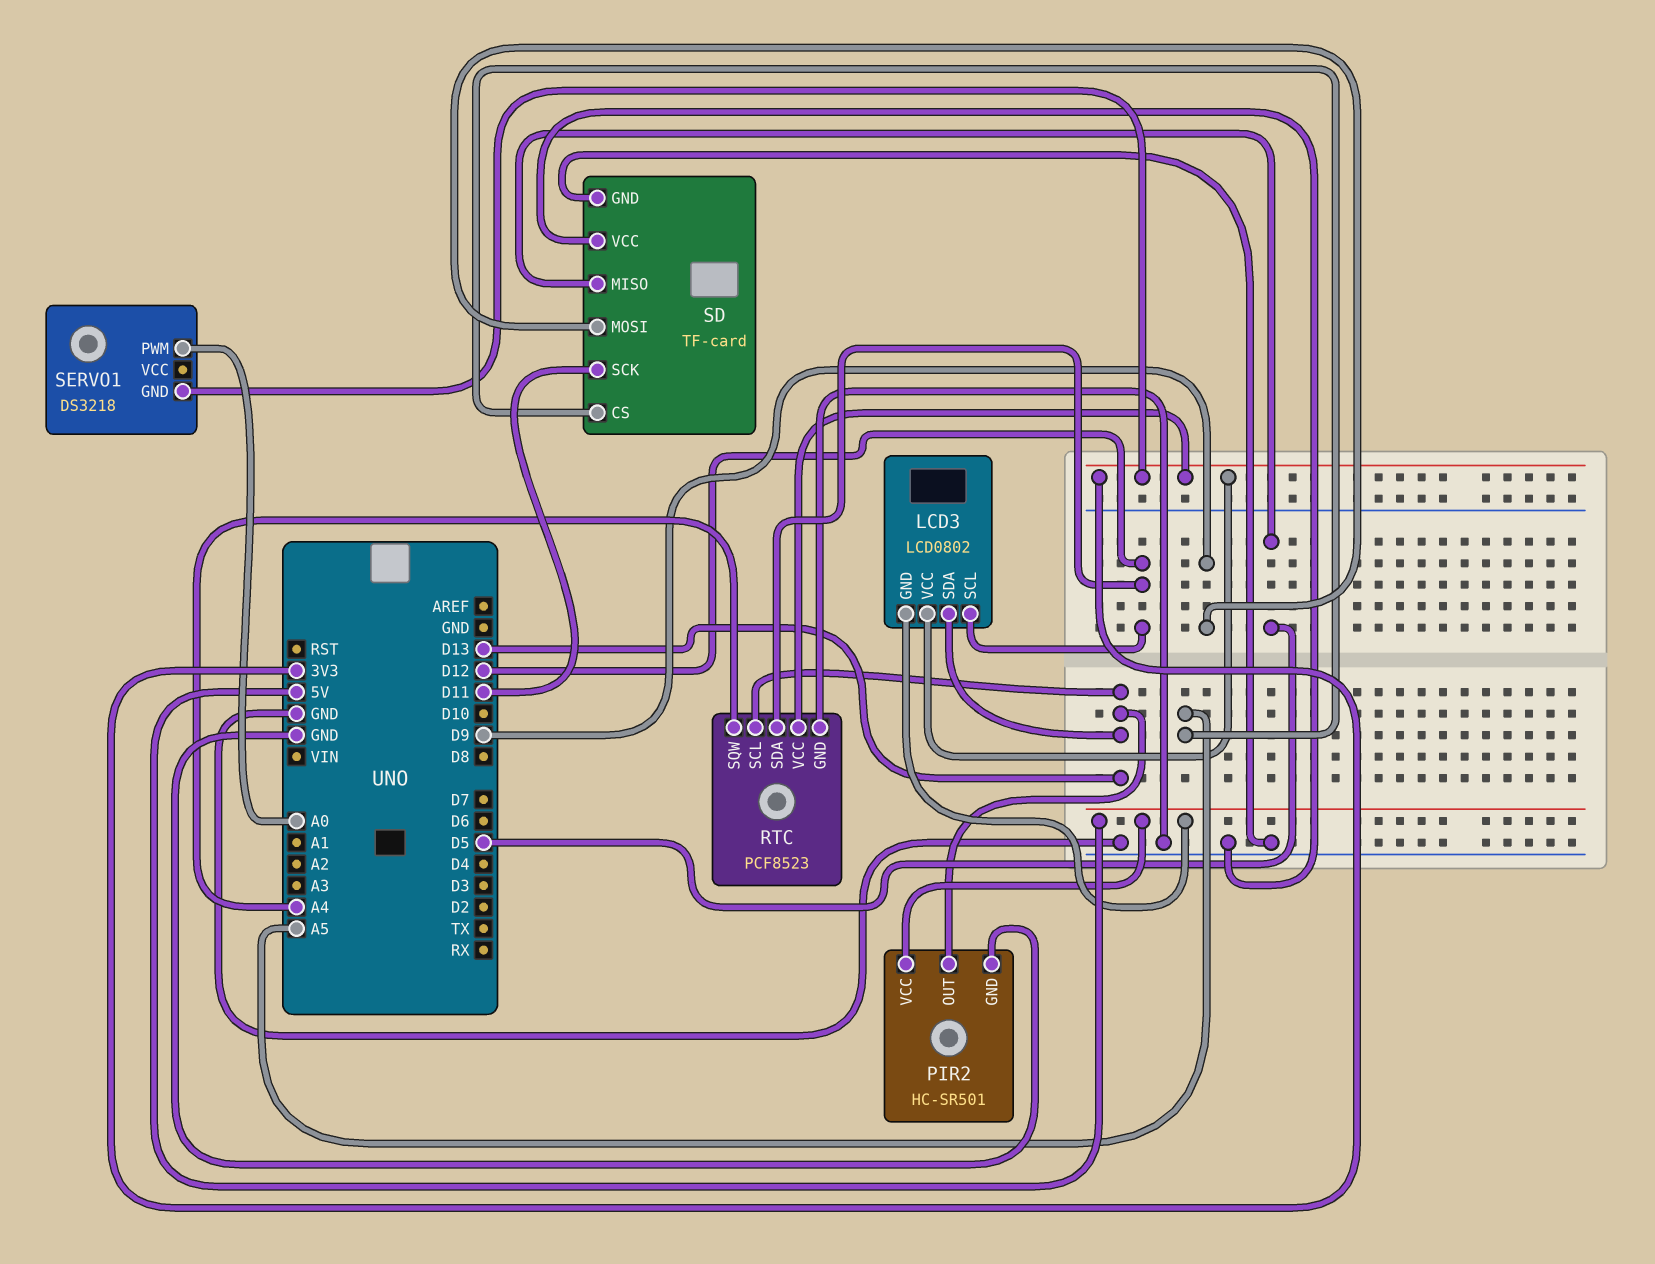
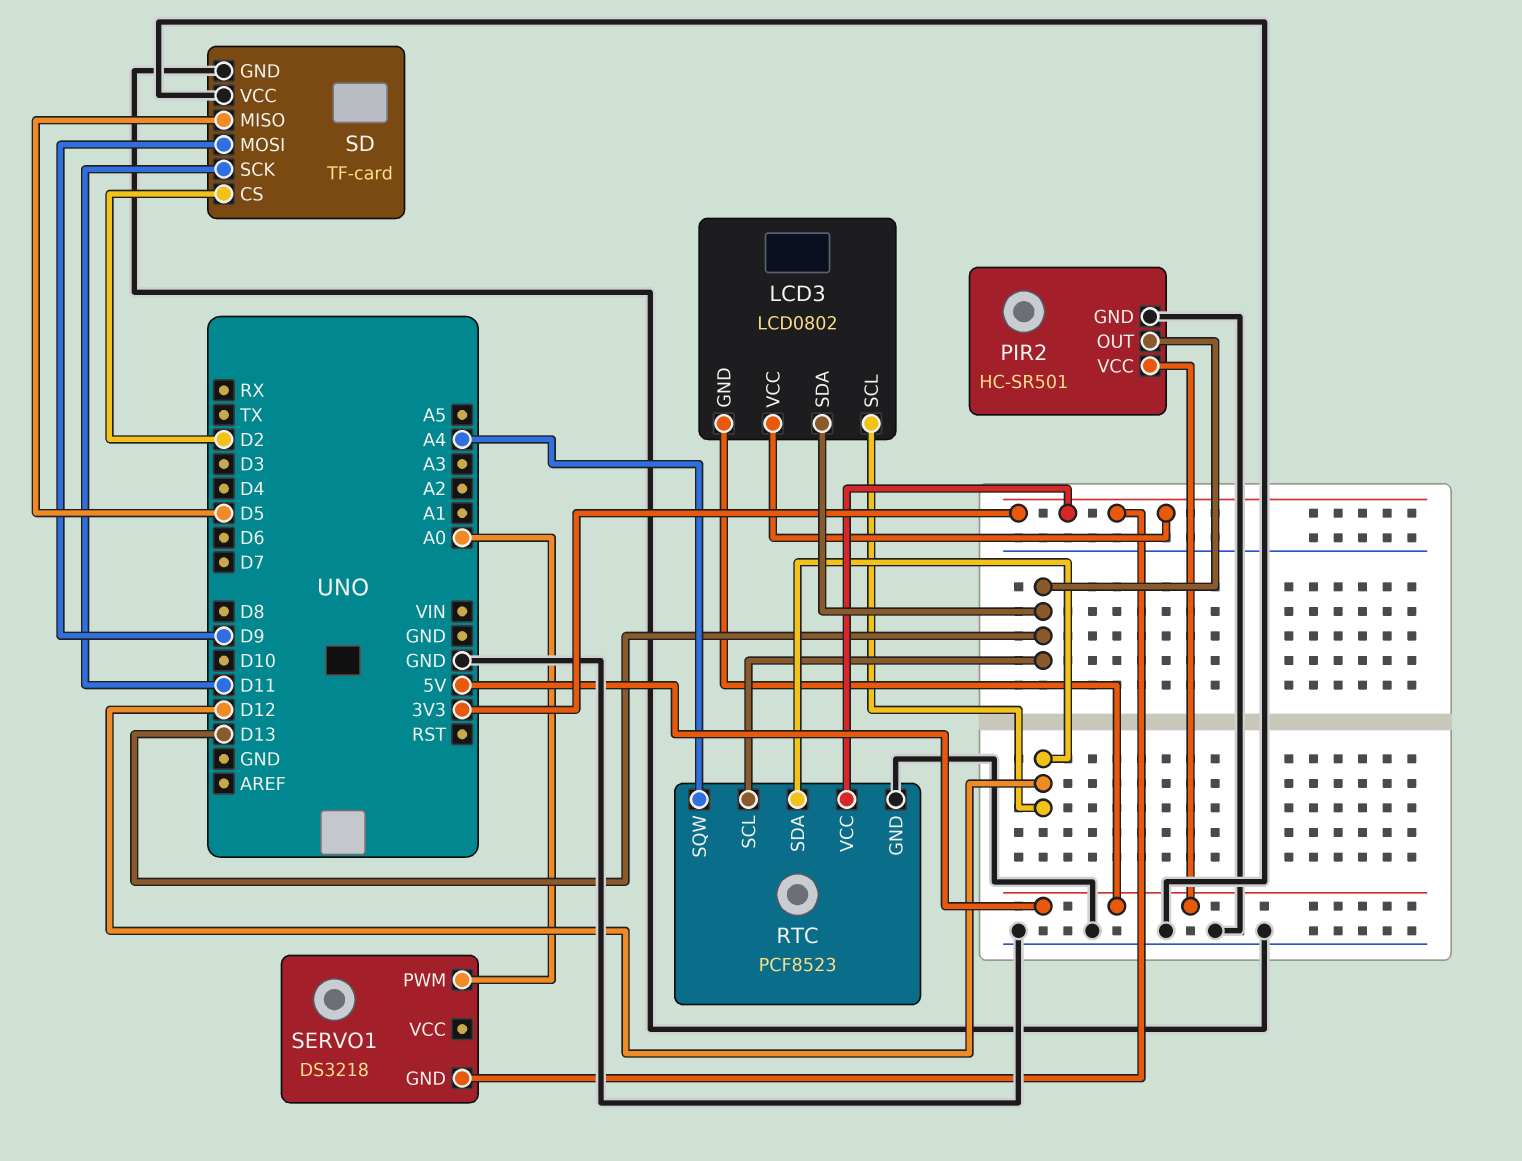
SD pin CS: A5 -> D2

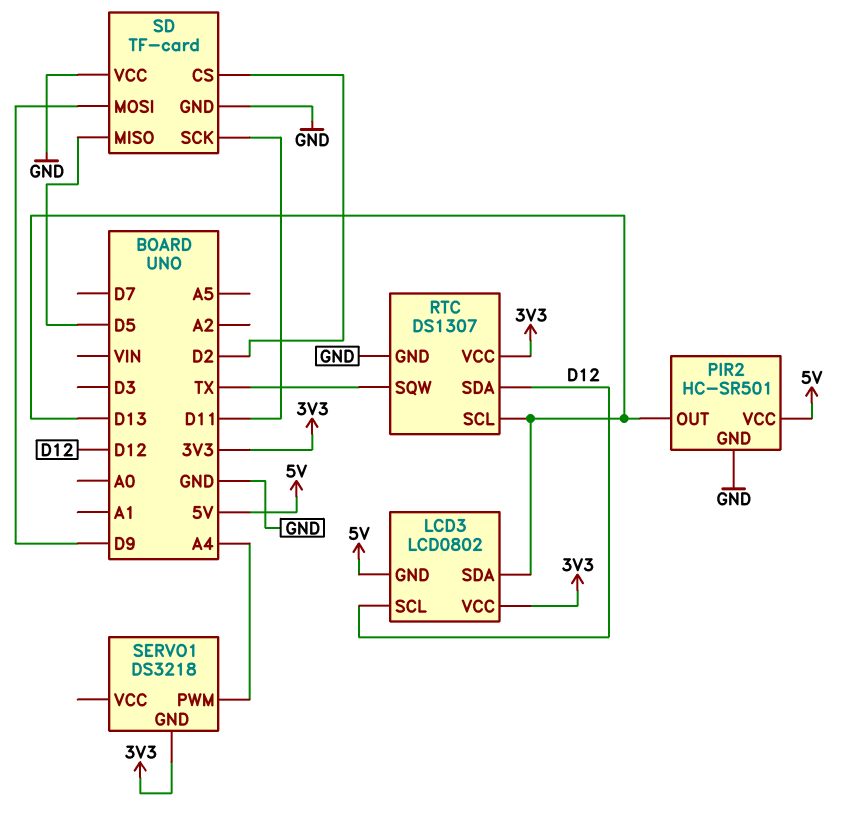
RTC: PCF8523 -> DS1307
RTC pin SQW: A4 -> TX
SERVO1 pin PWM: A0 -> A4

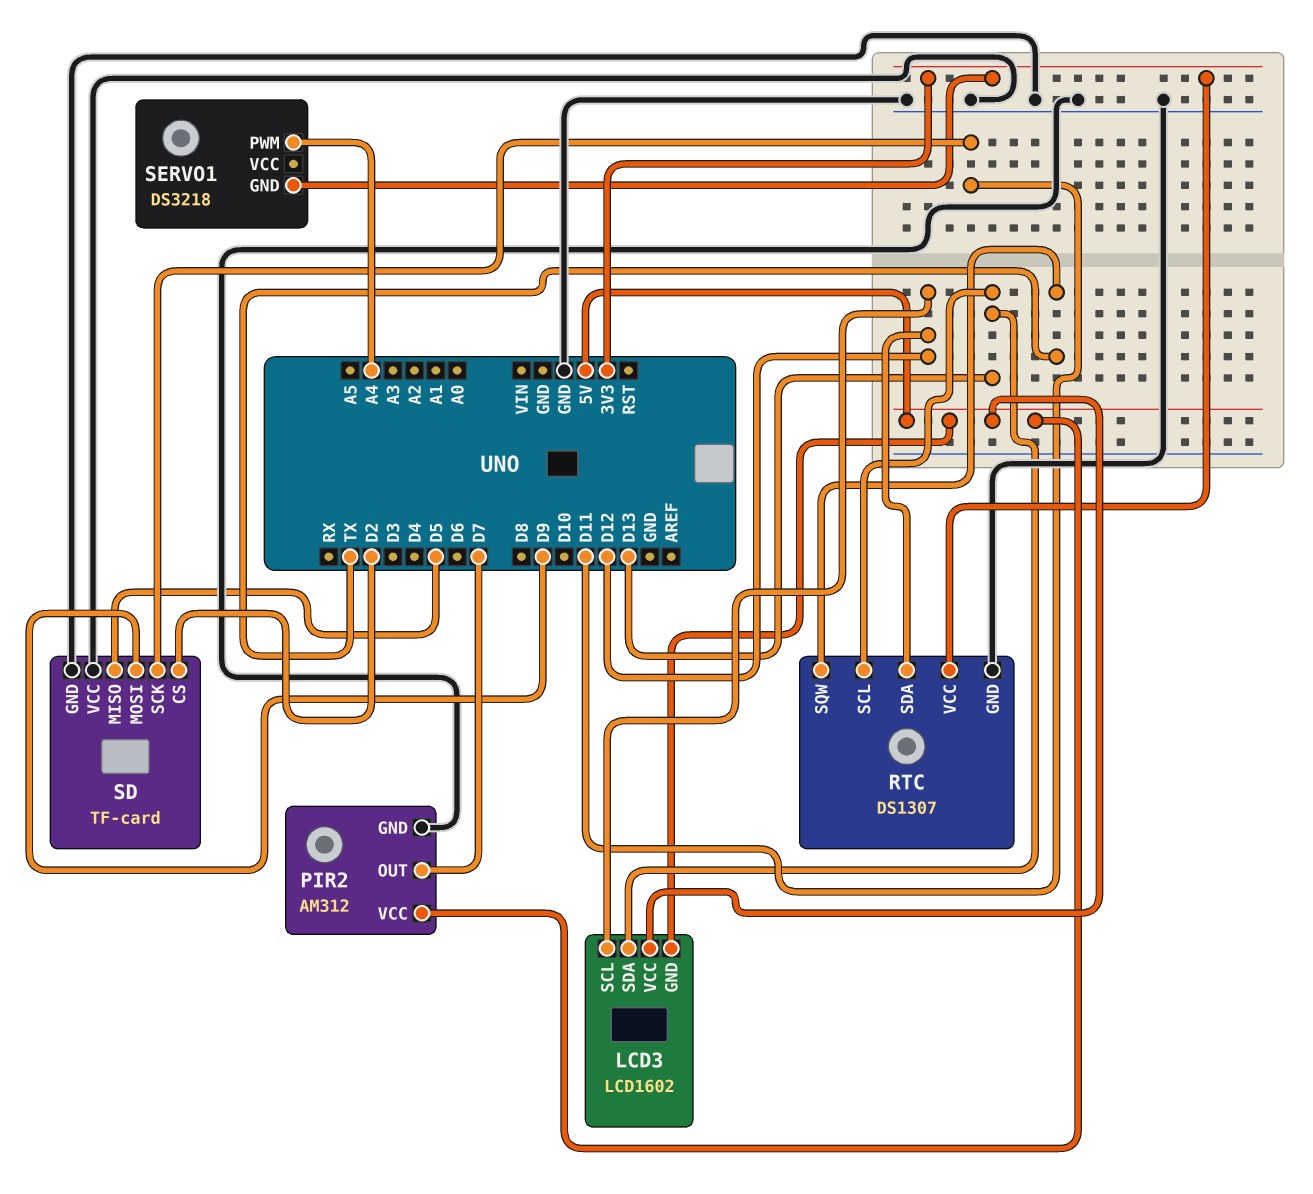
LCD3: LCD0802 -> LCD1602
LCD3 pin VCC: 3V3 -> 5V
PIR2: HC-SR501 -> AM312
PIR2 pin OUT: D13 -> D7

